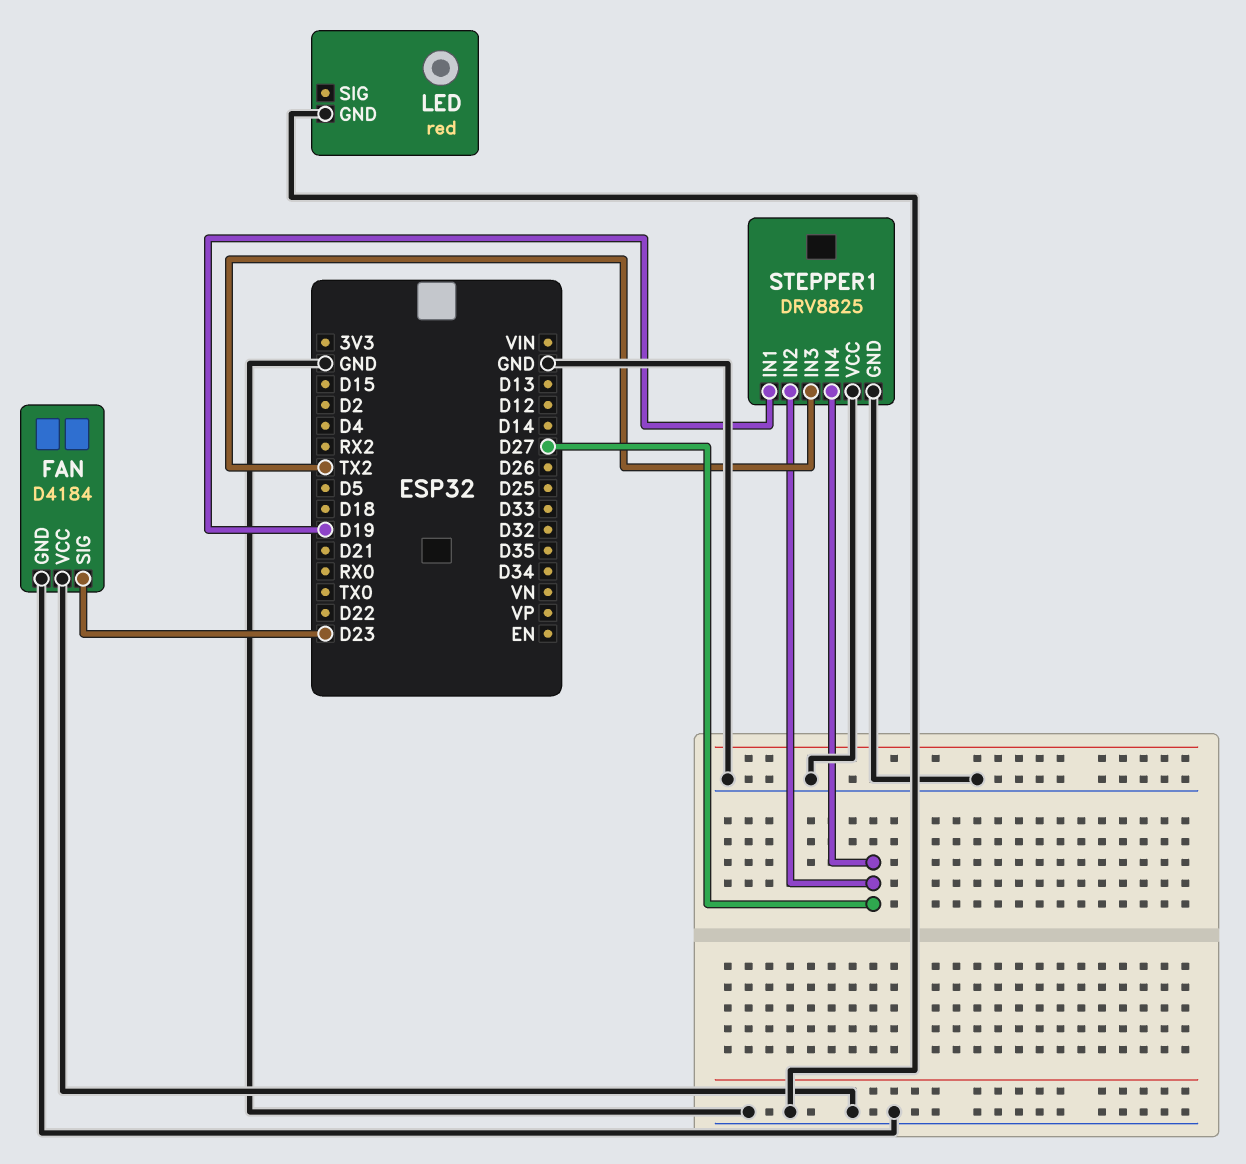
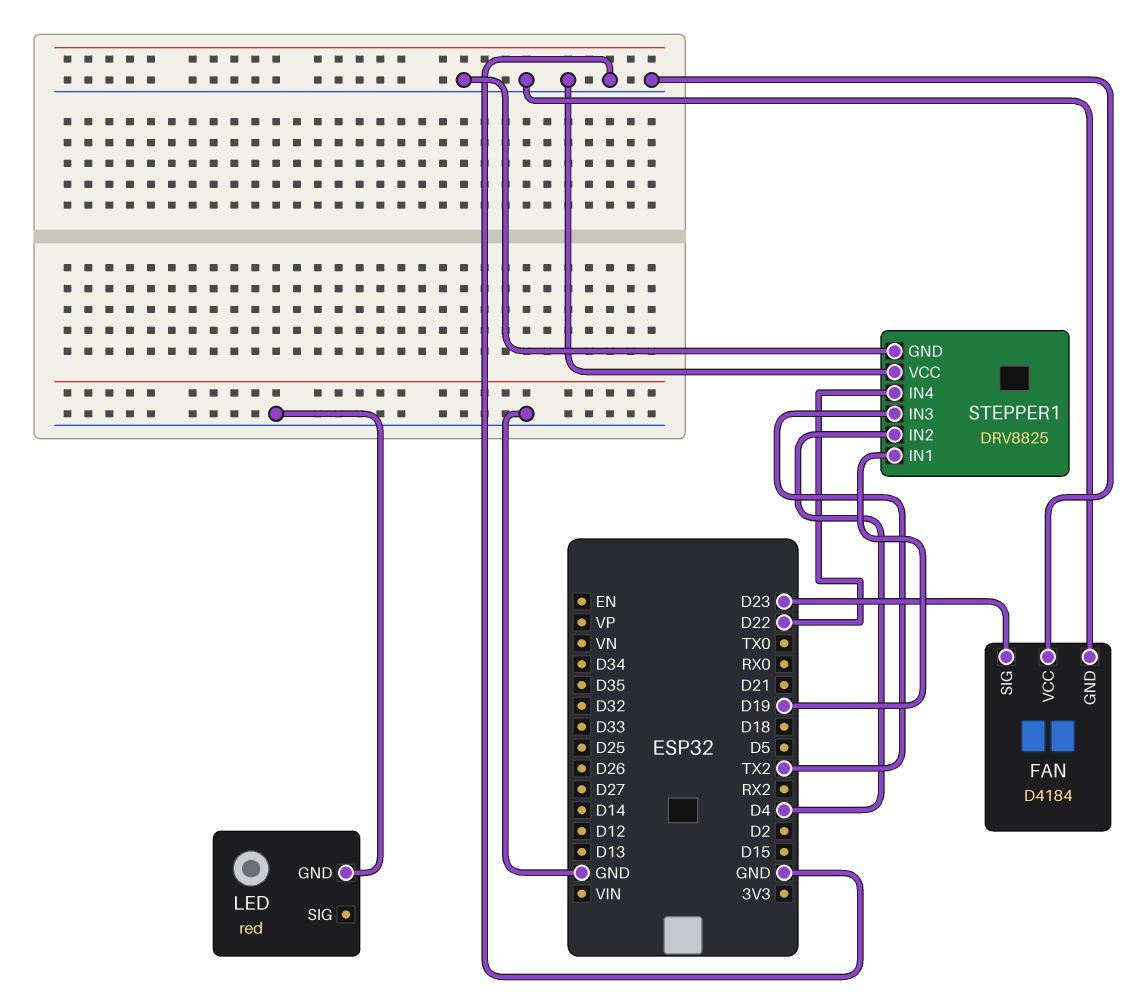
STEPPER1 pin IN2: D27 -> D4
STEPPER1 pin IN4: D27 -> D22

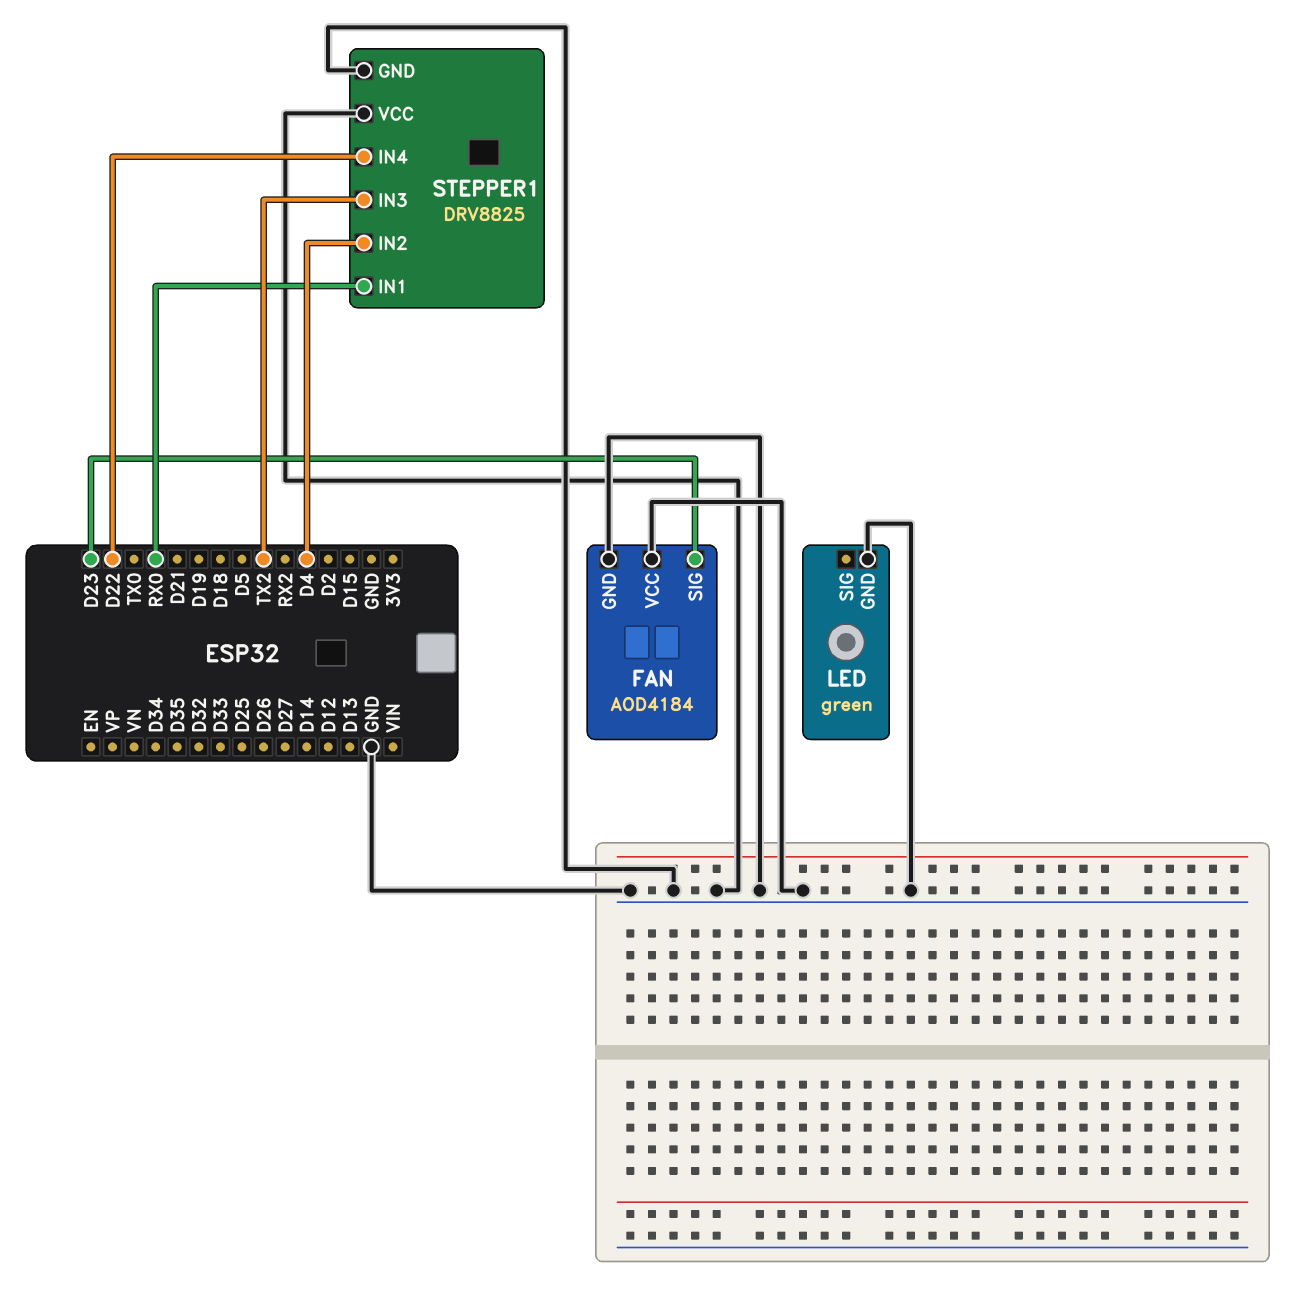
FAN: D4184 -> AOD4184
LED: red -> green
STEPPER1 pin IN1: D19 -> RX0

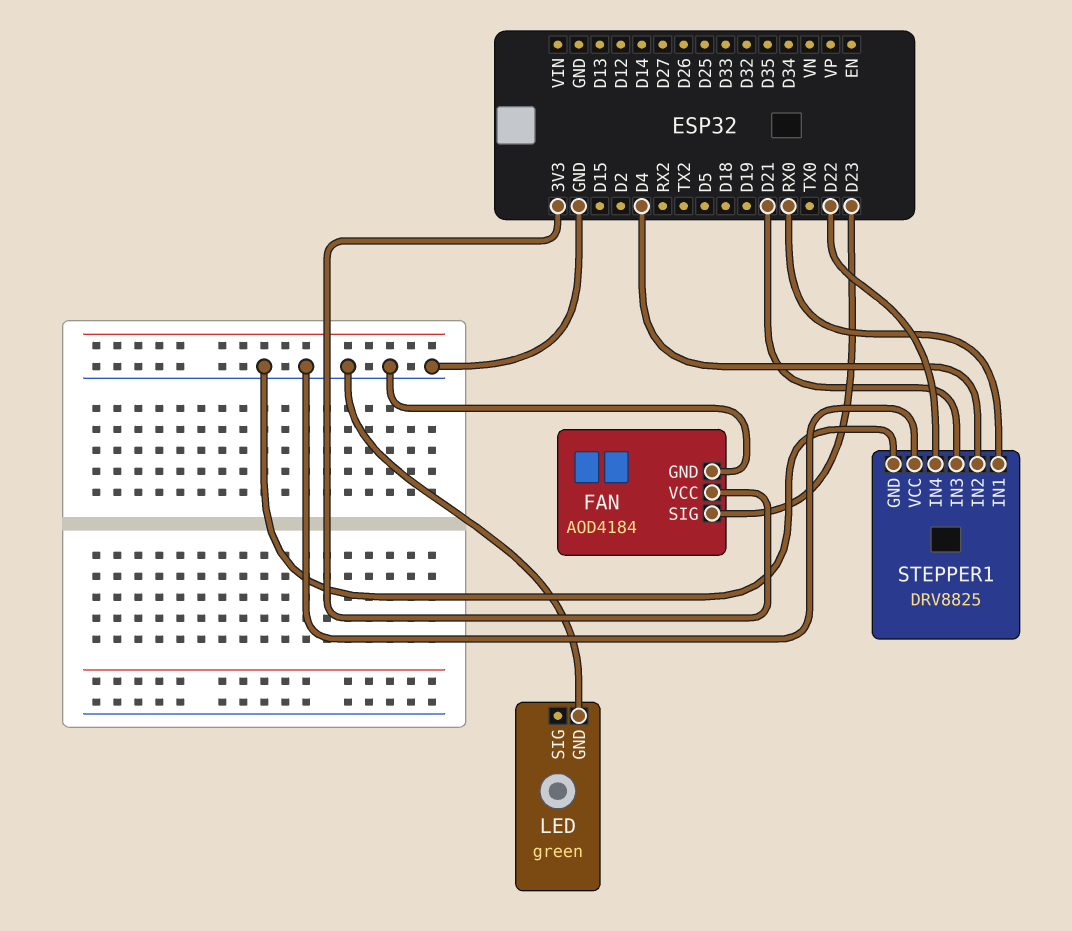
FAN pin VCC: GND -> 3V3
STEPPER1 pin IN3: TX2 -> D21

